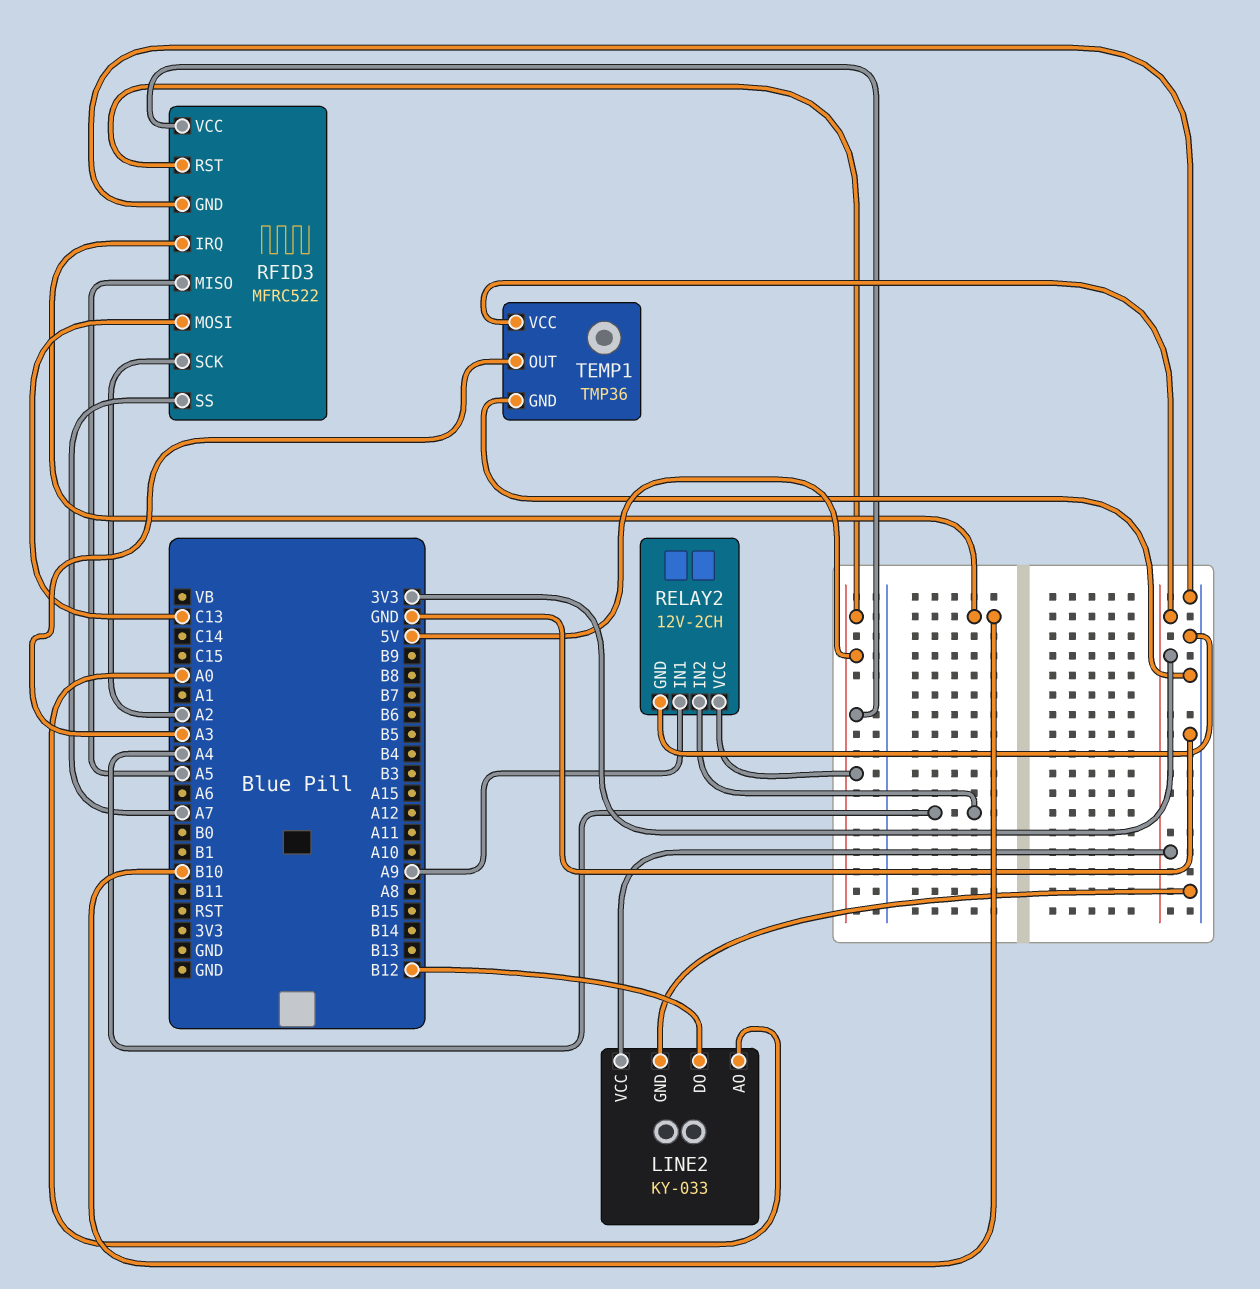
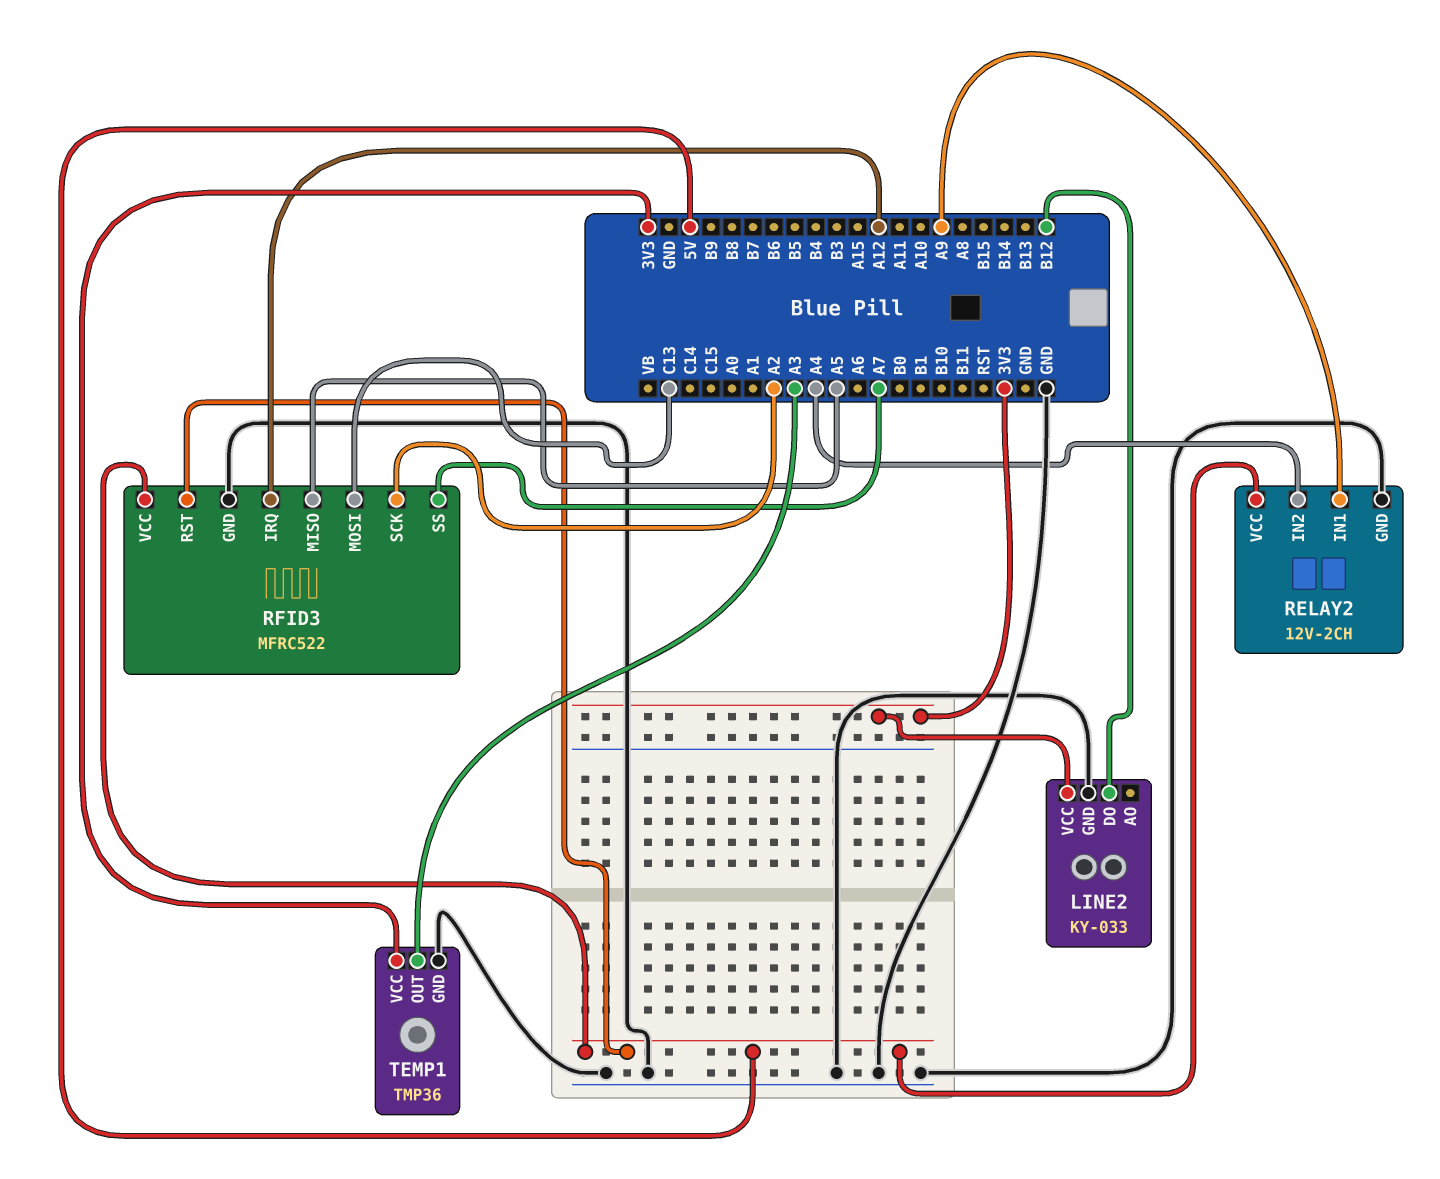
LINE2 pin AO: A0 -> none
RFID3 pin IRQ: B10 -> A12

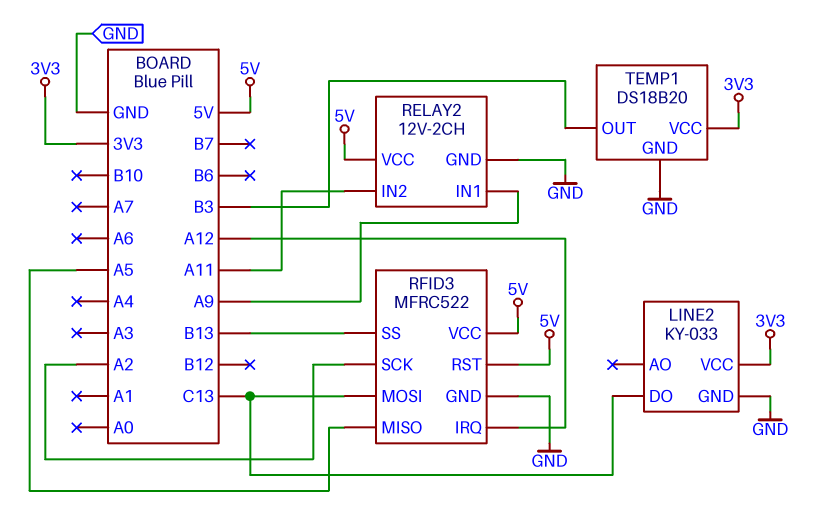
LINE2 pin DO: B12 -> C13
RELAY2 pin IN2: A4 -> A11
RFID3 pin SS: A7 -> B13
TEMP1: TMP36 -> DS18B20
TEMP1 pin OUT: A3 -> B3

